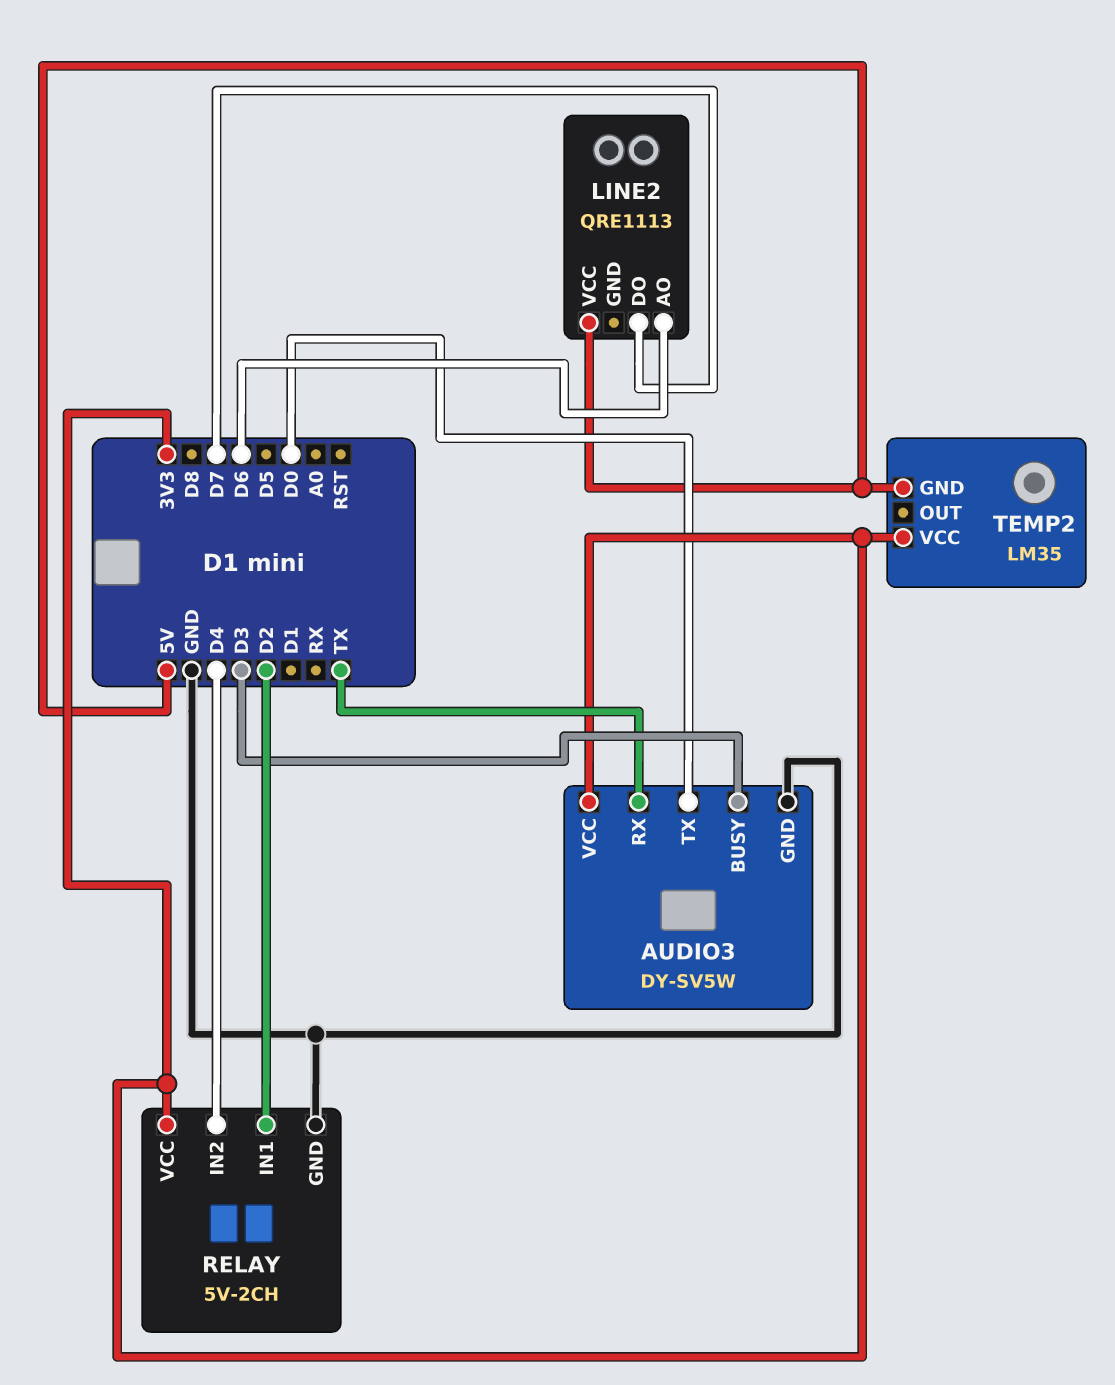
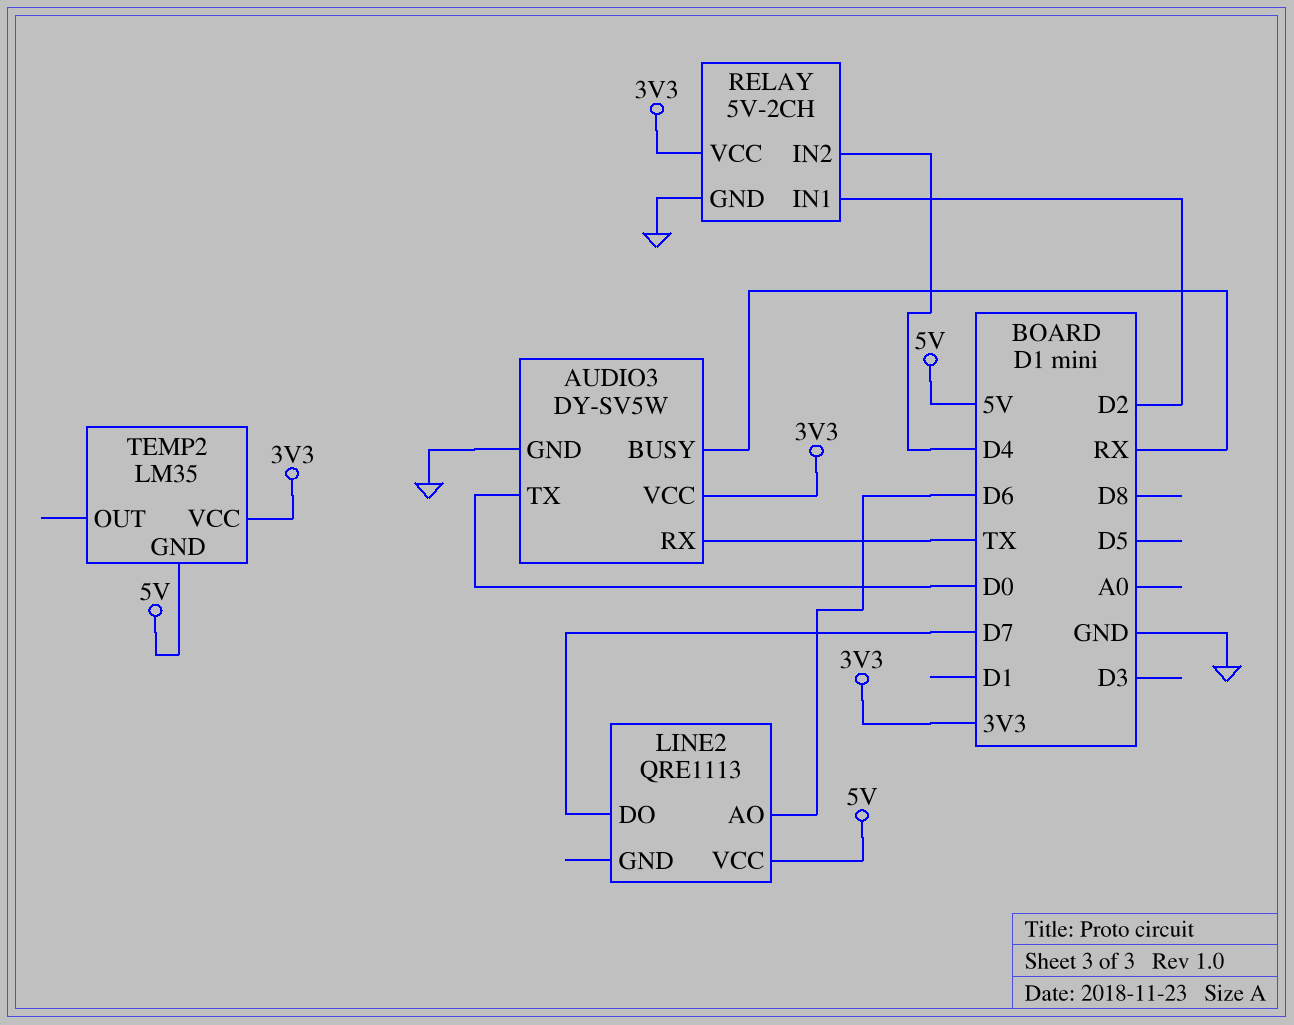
AUDIO3 pin BUSY: D3 -> RX

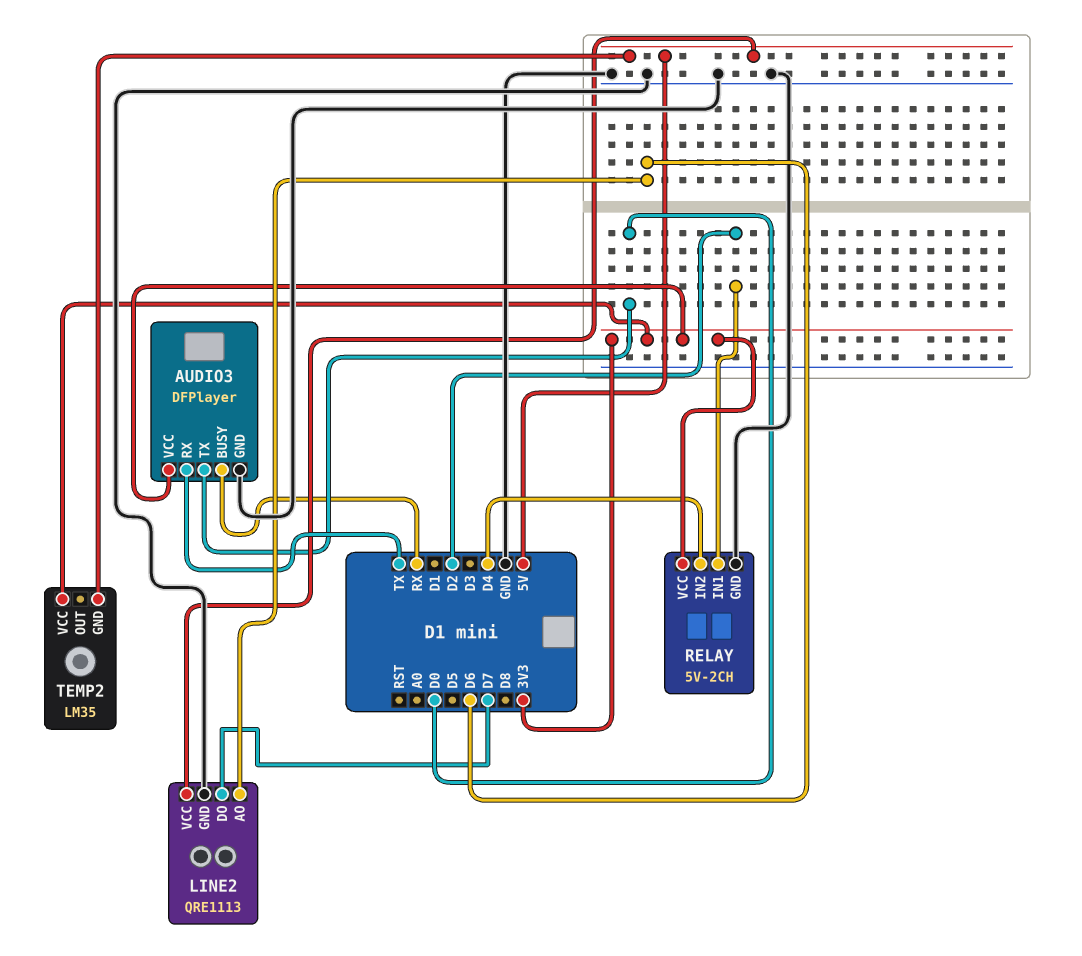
AUDIO3: DY-SV5W -> DFPlayer
LINE2 pin GND: none -> GND

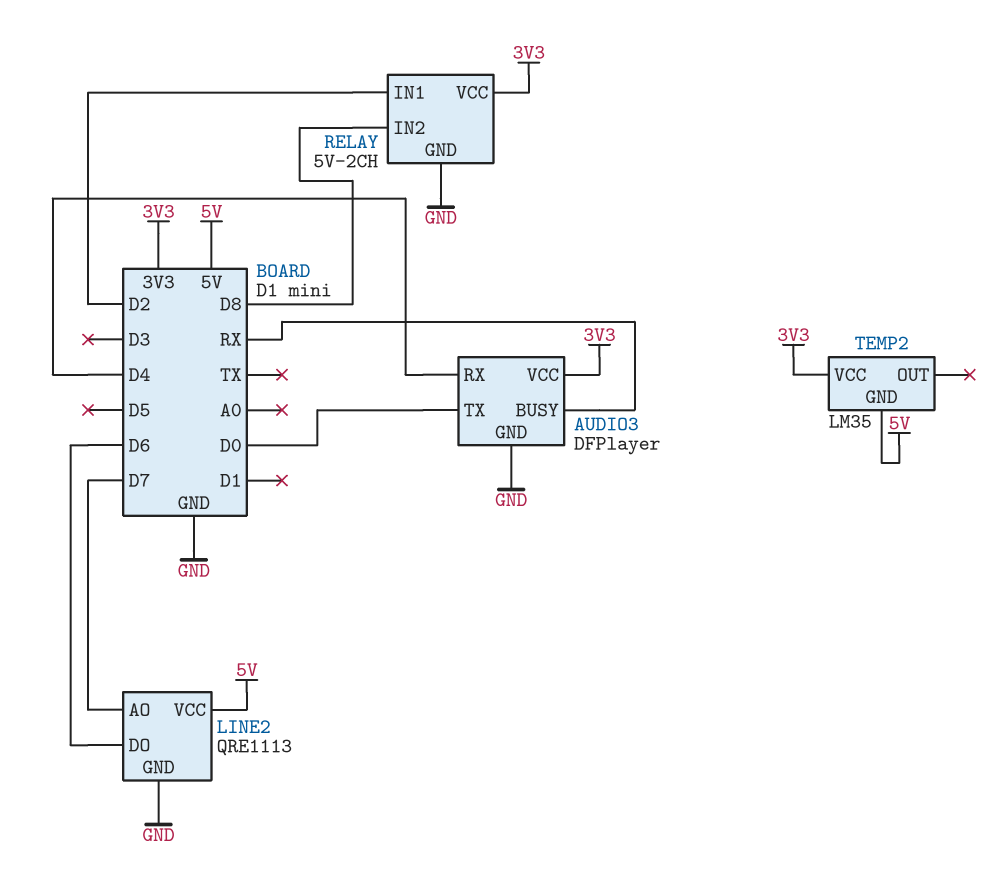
AUDIO3 pin RX: TX -> D4
LINE2 pin AO: D6 -> D7
LINE2 pin DO: D7 -> D6
RELAY pin IN2: D4 -> D8

